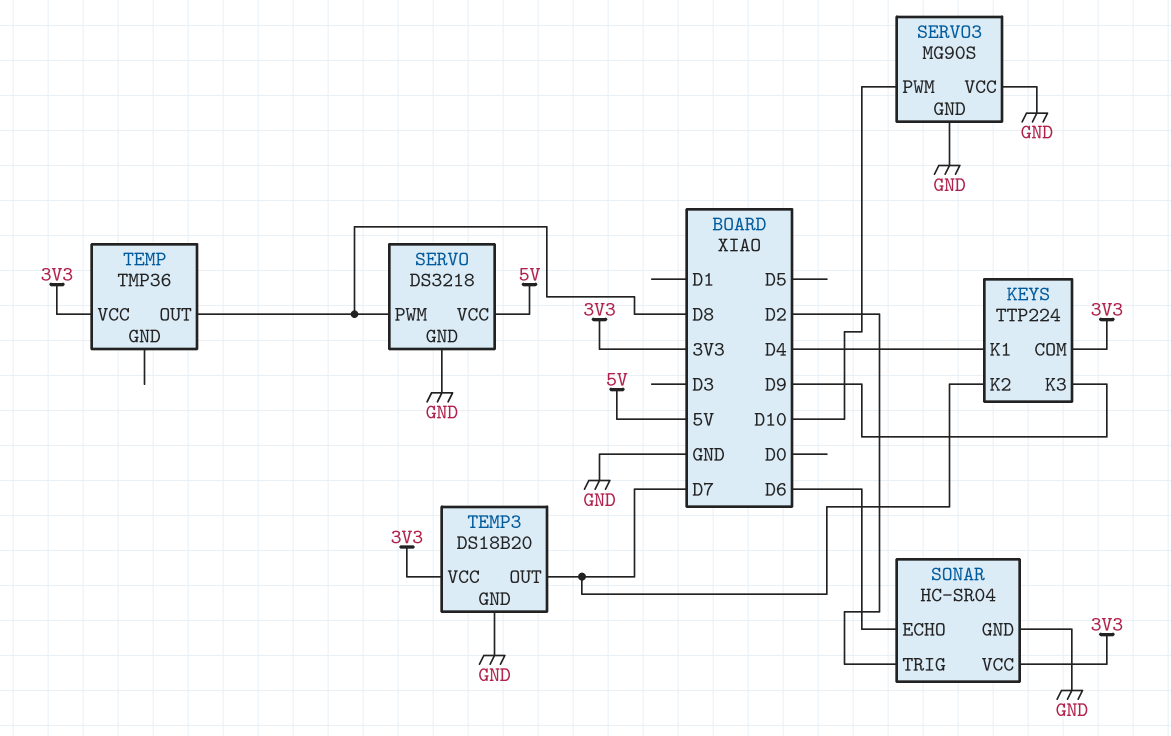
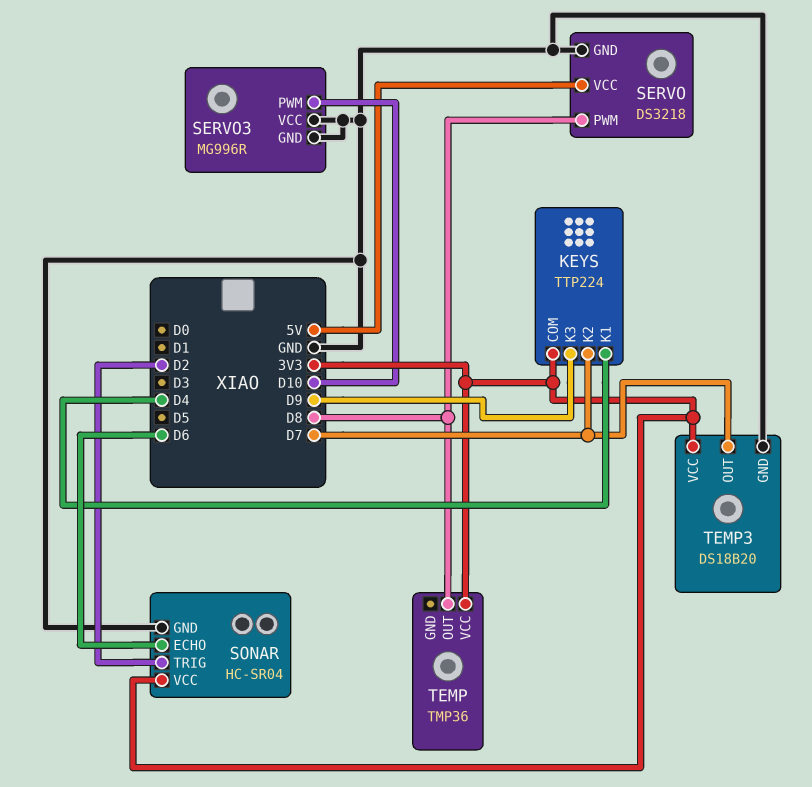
SERVO3: MG90S -> MG996R

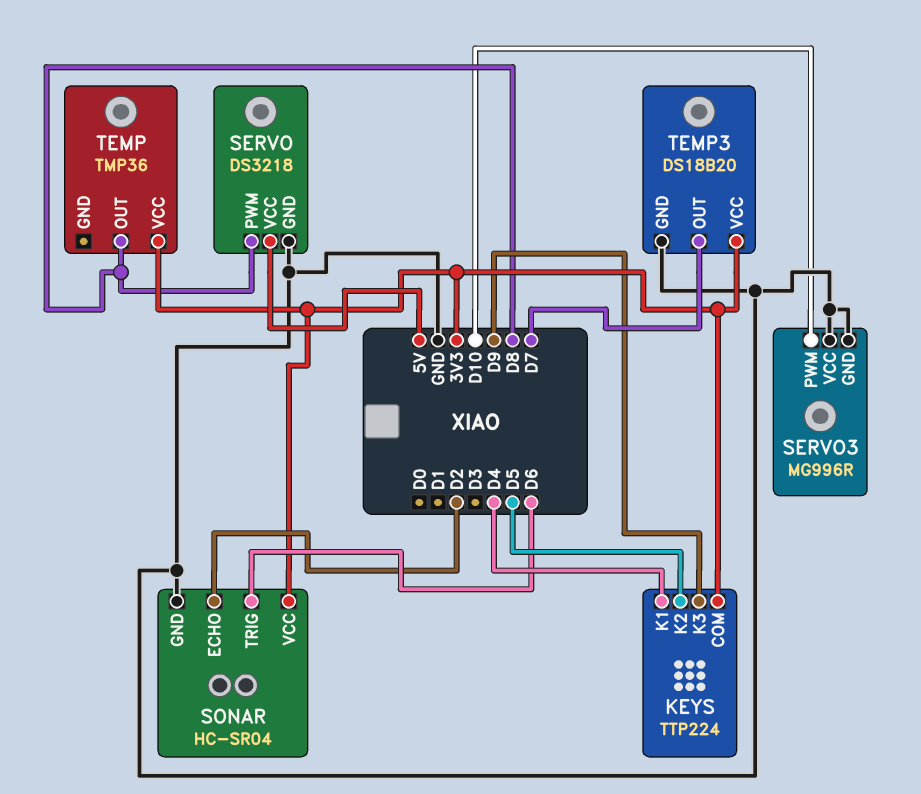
KEYS pin K2: D7 -> D5
SONAR pin ECHO: D6 -> D2
SONAR pin TRIG: D2 -> D6

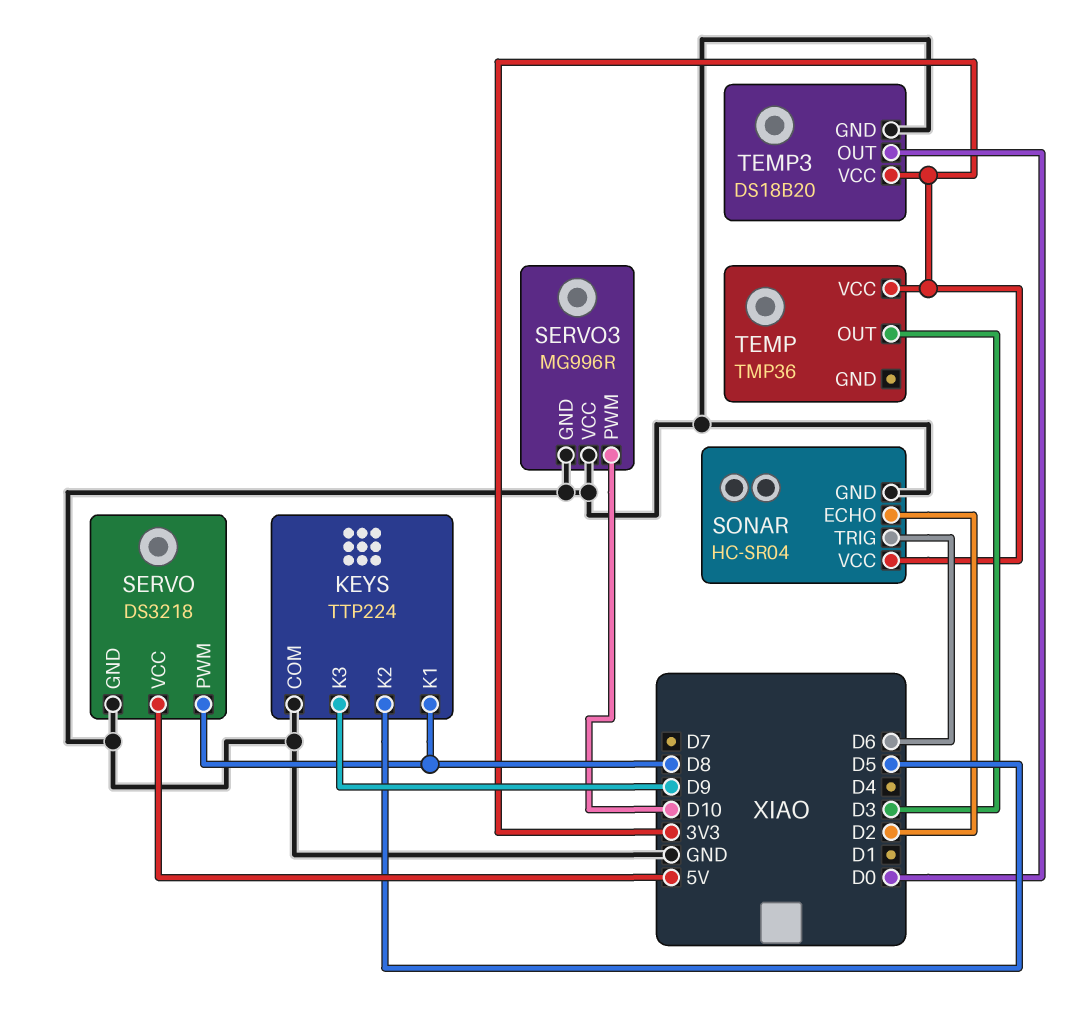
KEYS pin COM: 3V3 -> GND
KEYS pin K1: D4 -> D8
TEMP pin OUT: D8 -> D3
TEMP3 pin OUT: D7 -> D0

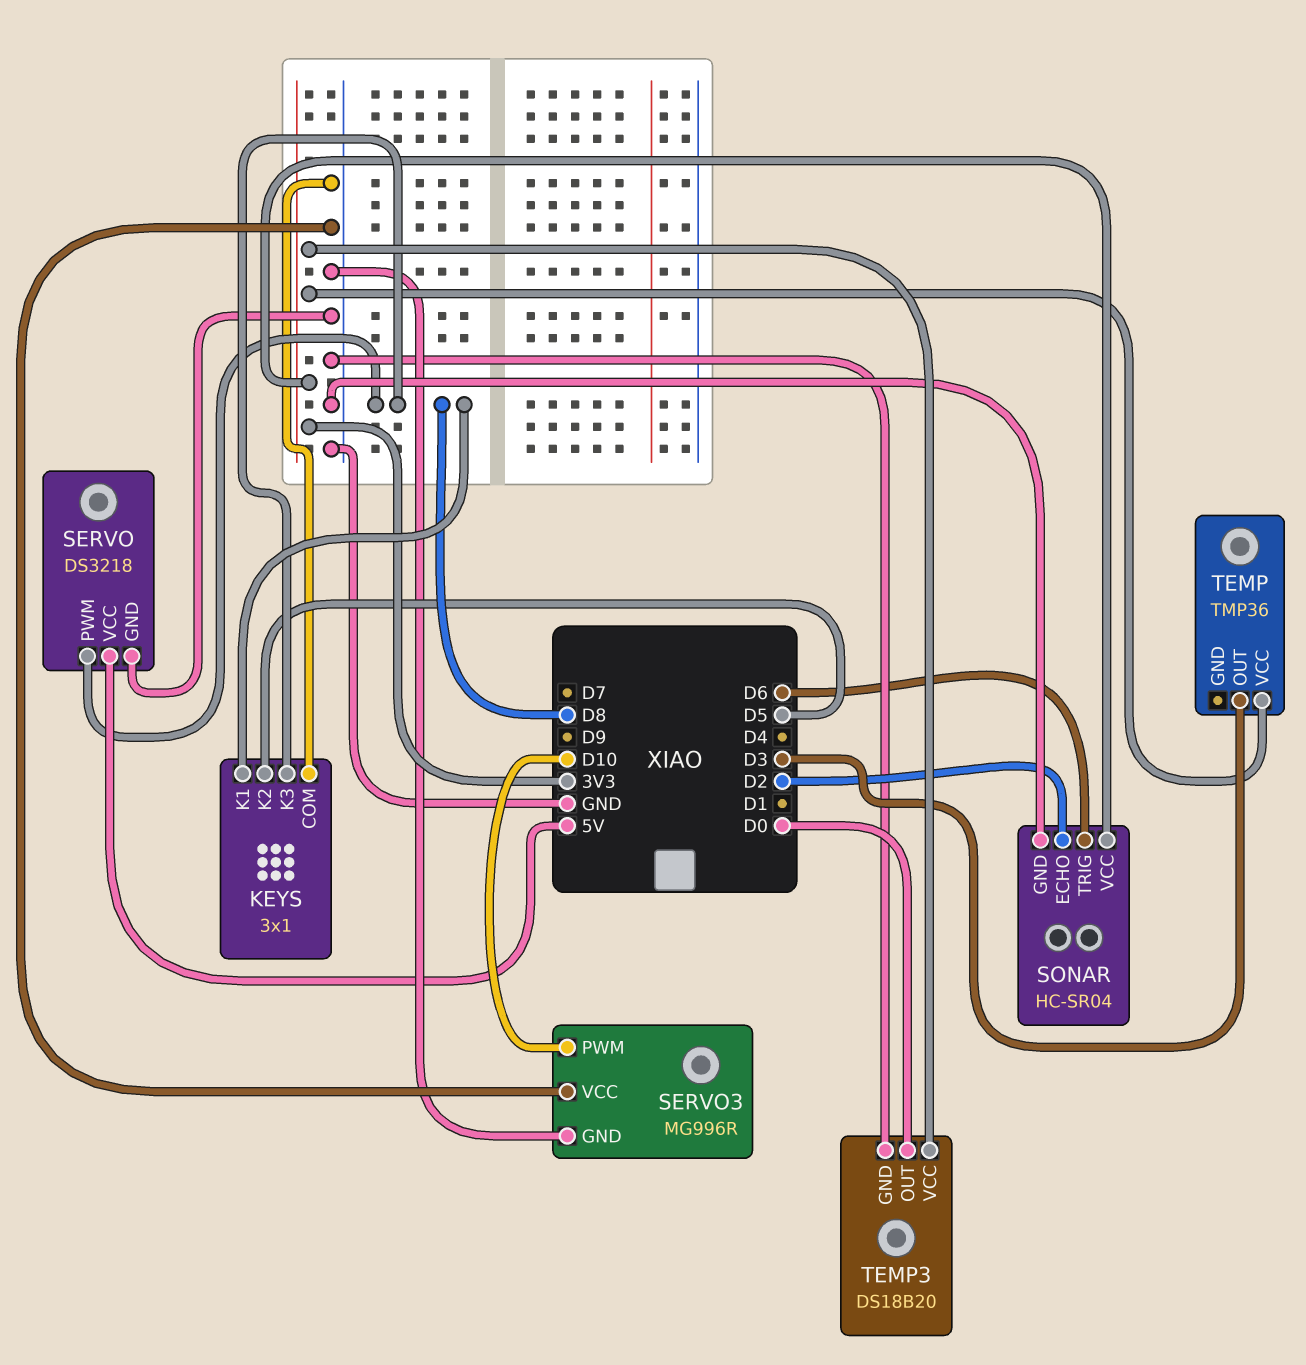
KEYS: TTP224 -> 3x1
KEYS pin K3: D9 -> D8

